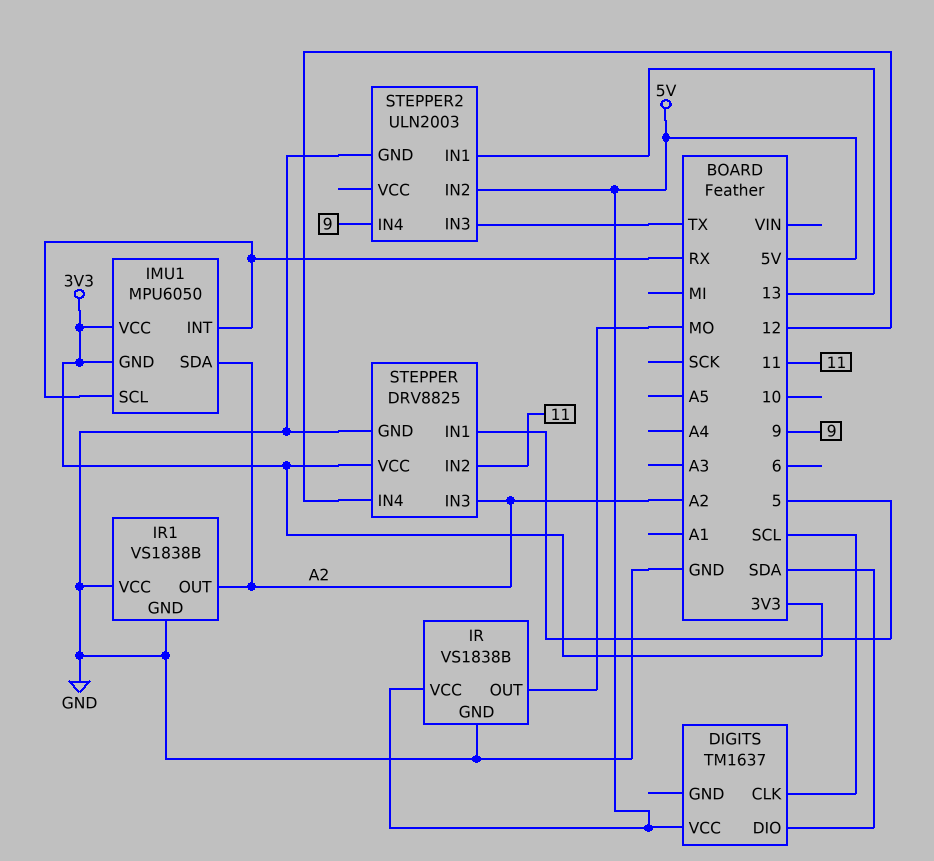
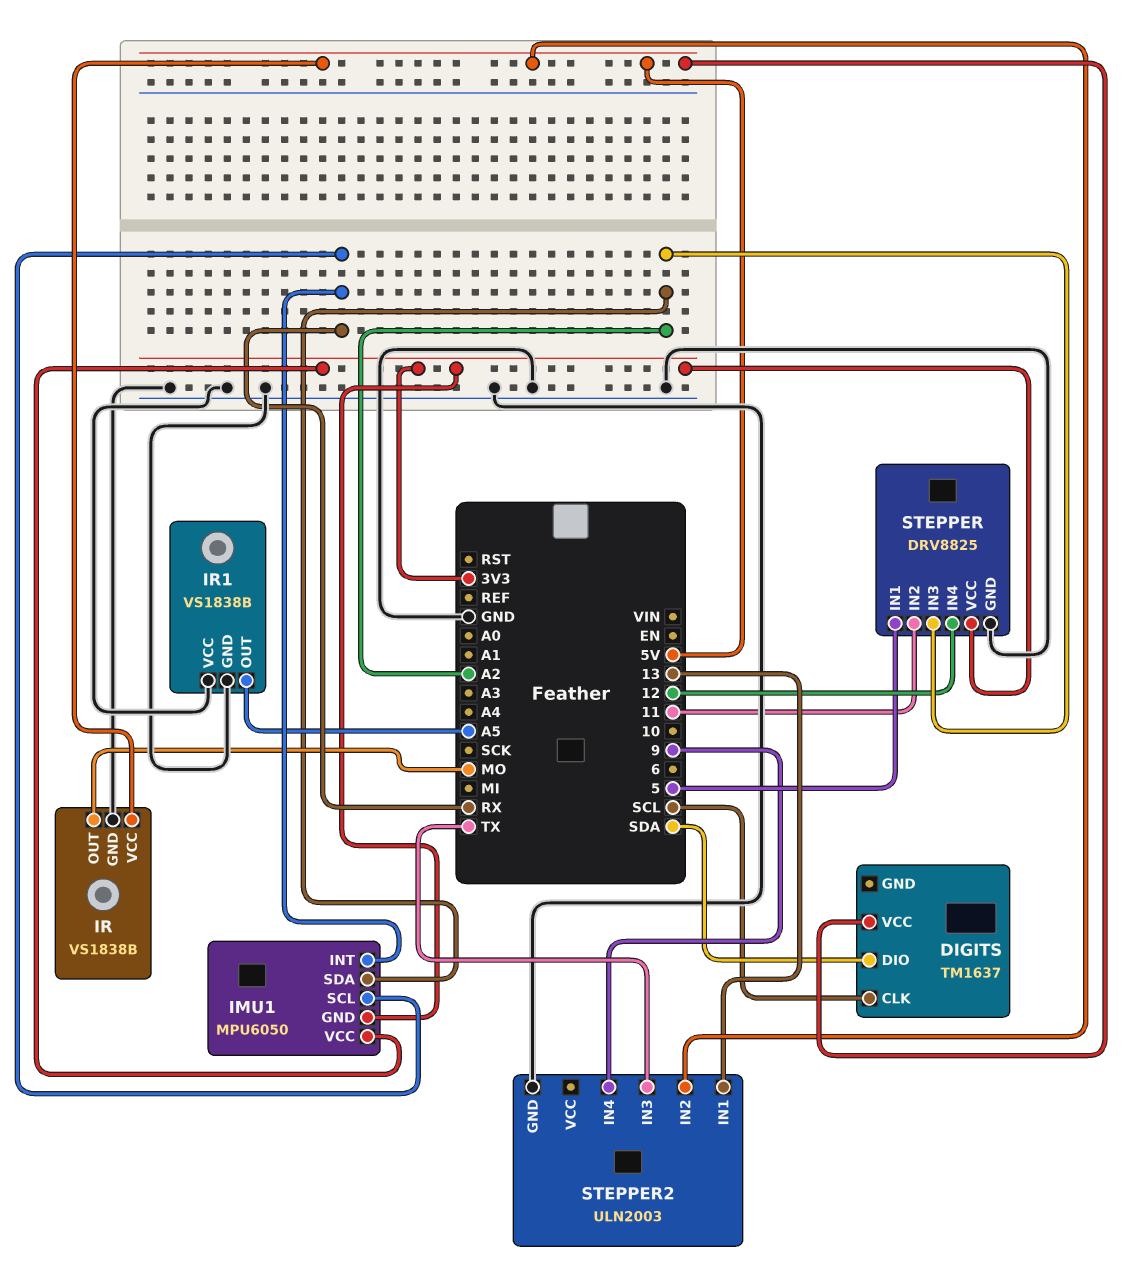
IR1 pin OUT: A2 -> A5

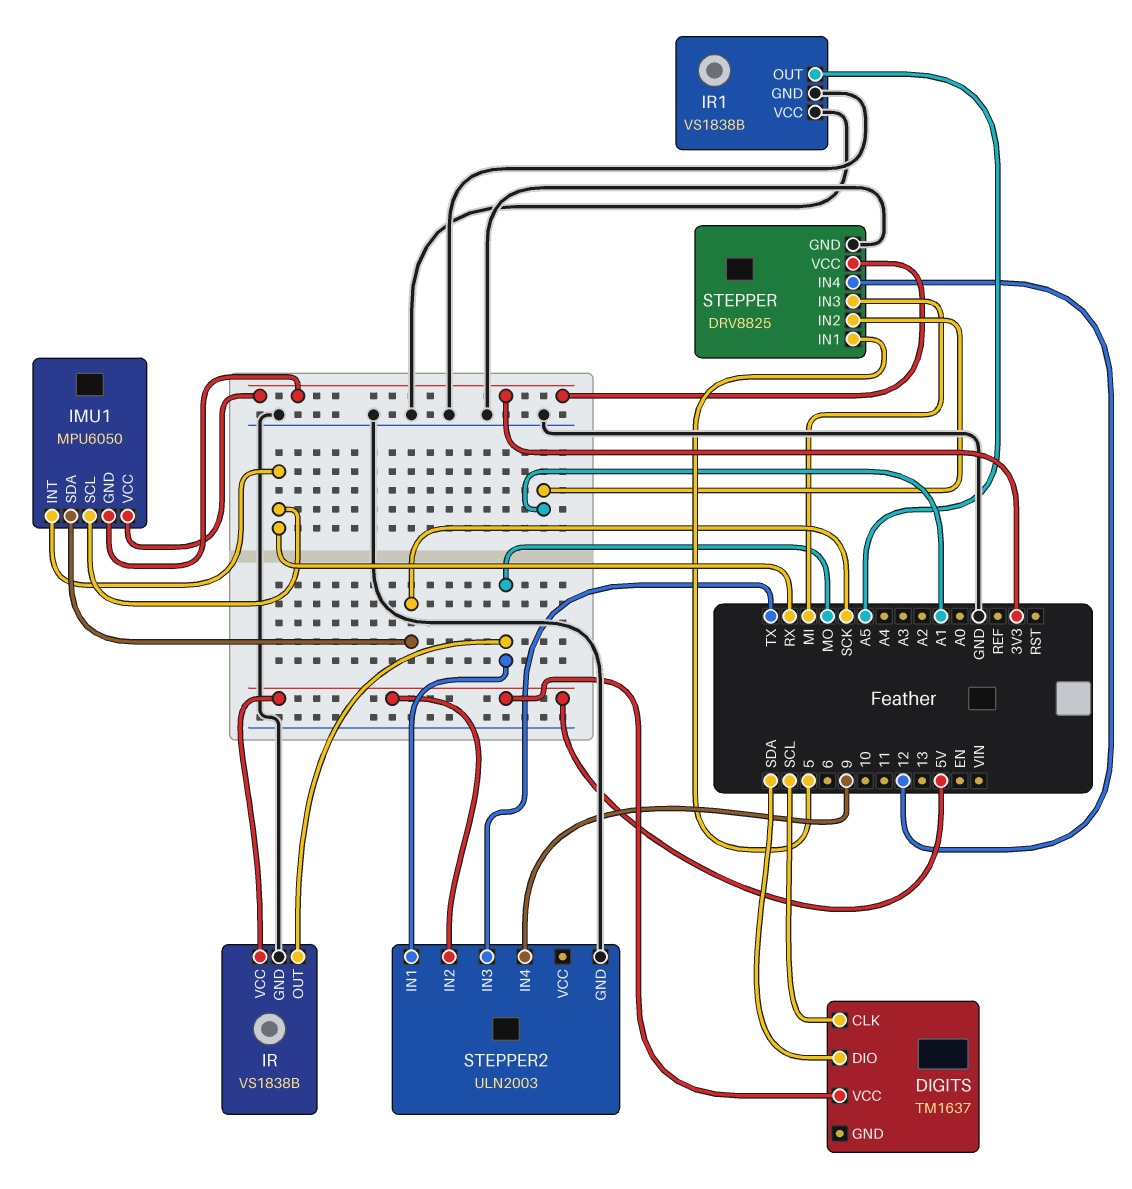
IMU1 pin SDA: A2 -> SCK
STEPPER pin IN2: 11 -> A1
STEPPER pin IN3: A2 -> MI
STEPPER2 pin IN1: 13 -> MO

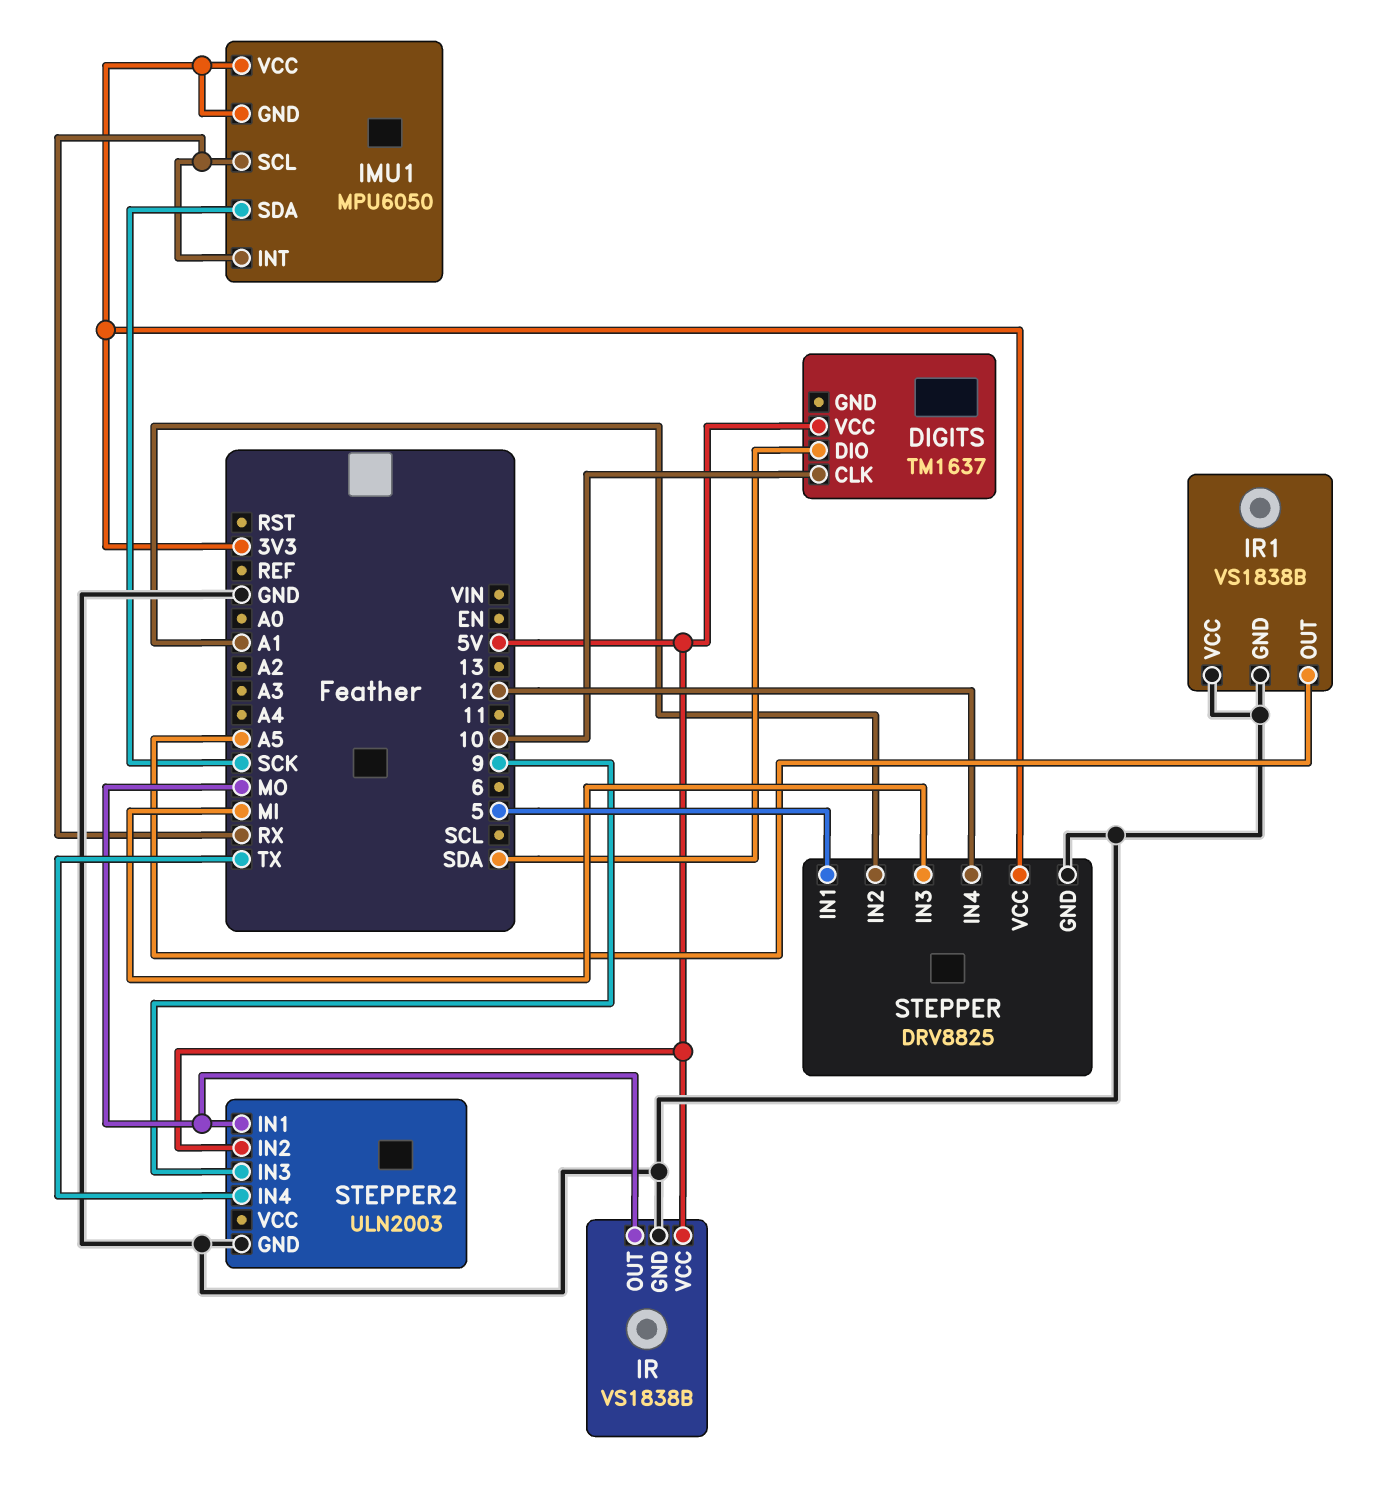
DIGITS pin CLK: SCL -> 10
STEPPER2 pin IN3: TX -> 9
STEPPER2 pin IN4: 9 -> TX

